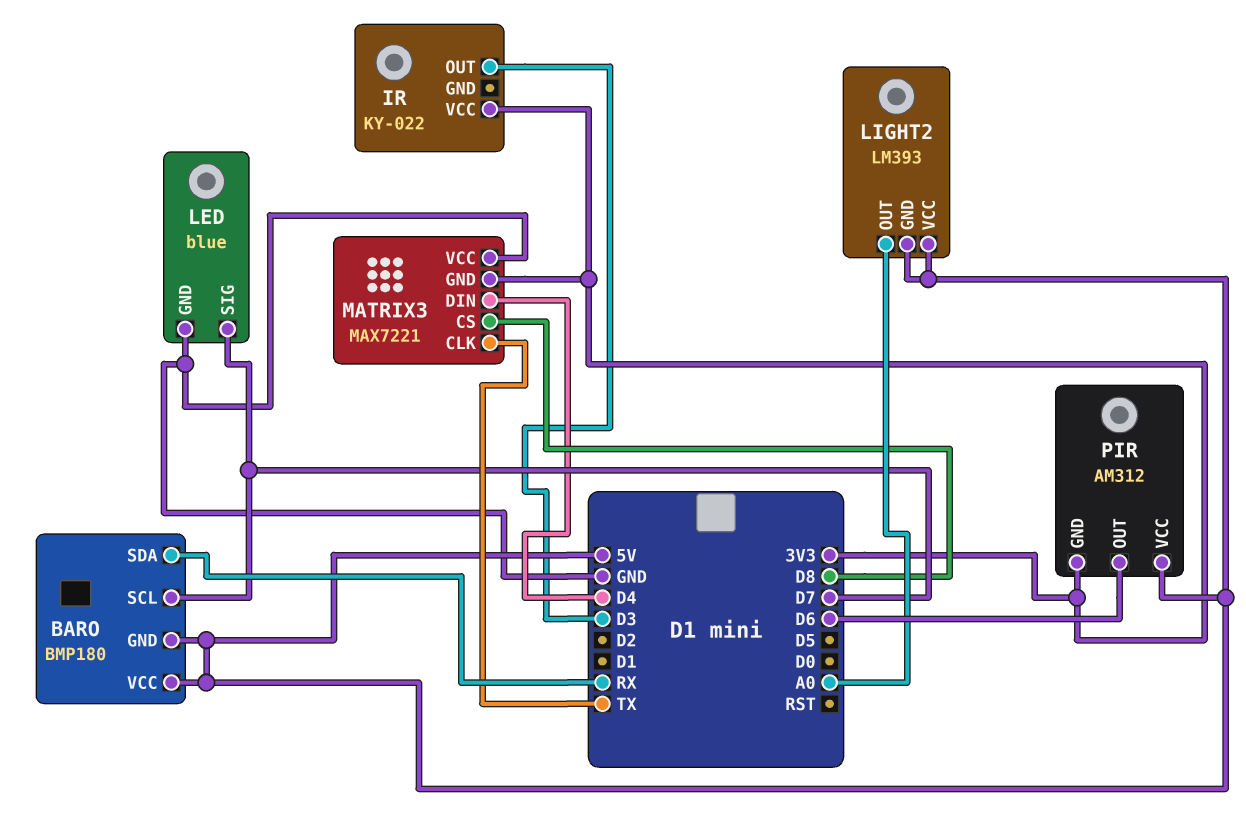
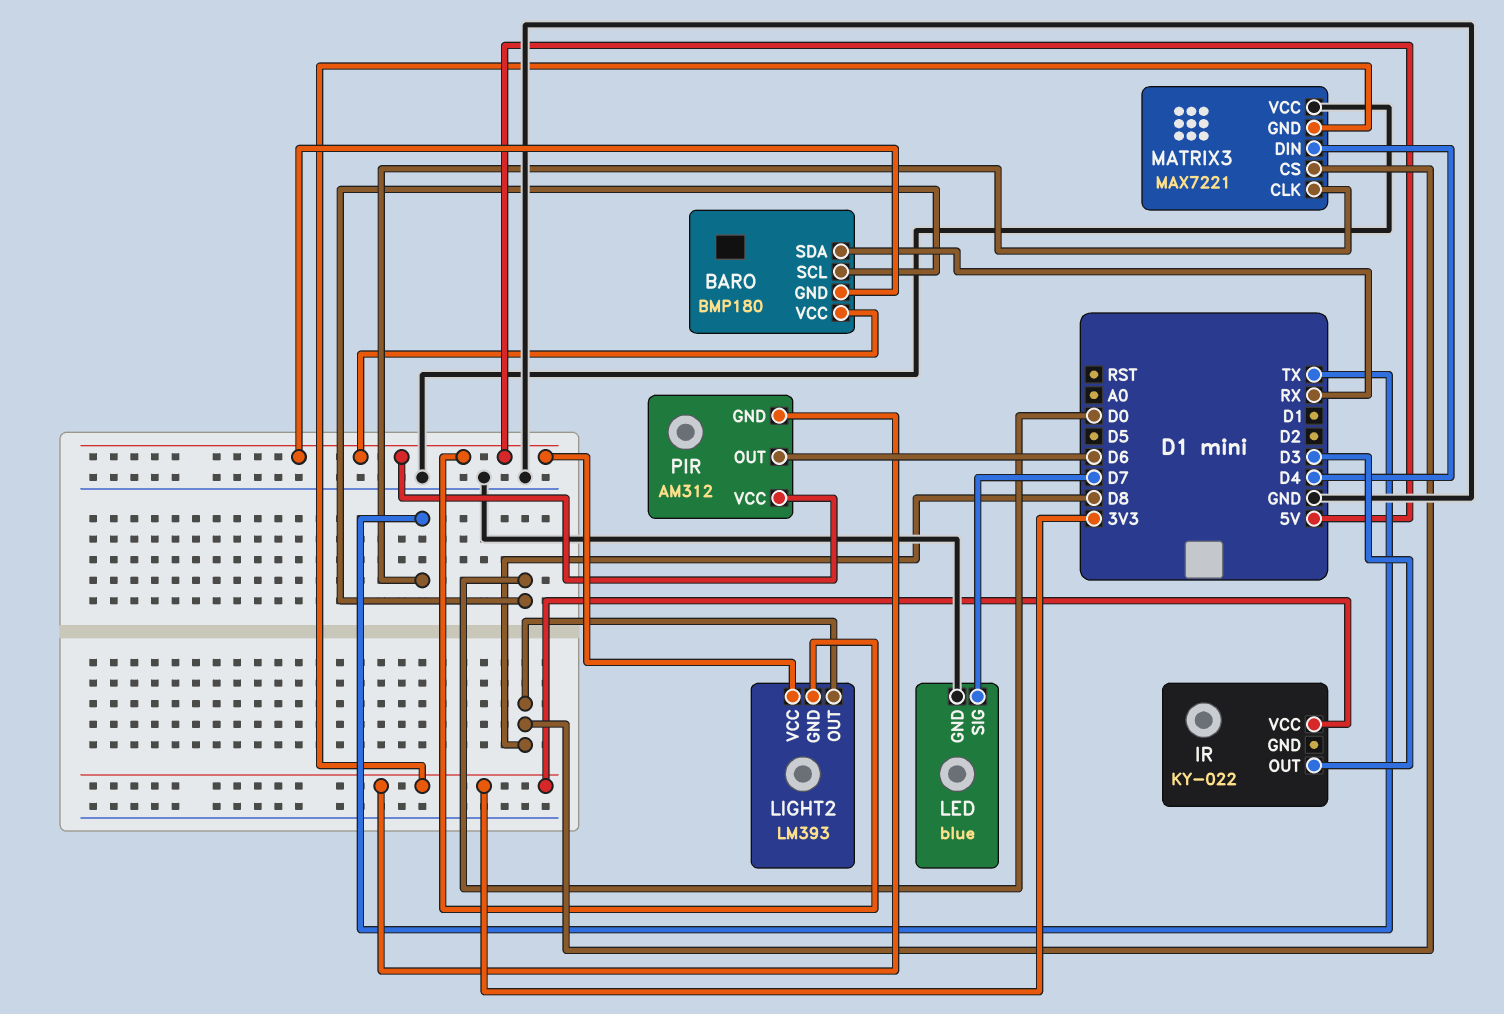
BARO pin SCL: D7 -> D0
LIGHT2 pin OUT: A0 -> D8

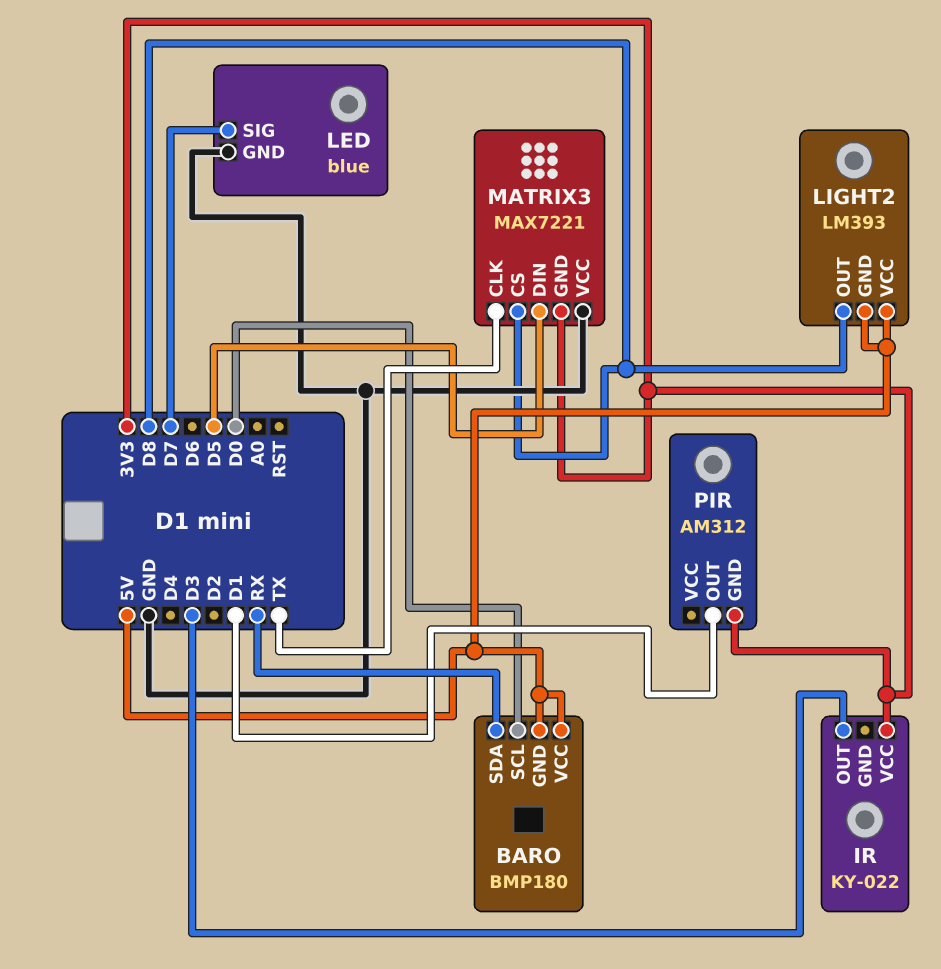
MATRIX3 pin DIN: D4 -> D5
PIR pin OUT: D6 -> D1
PIR pin VCC: 5V -> none

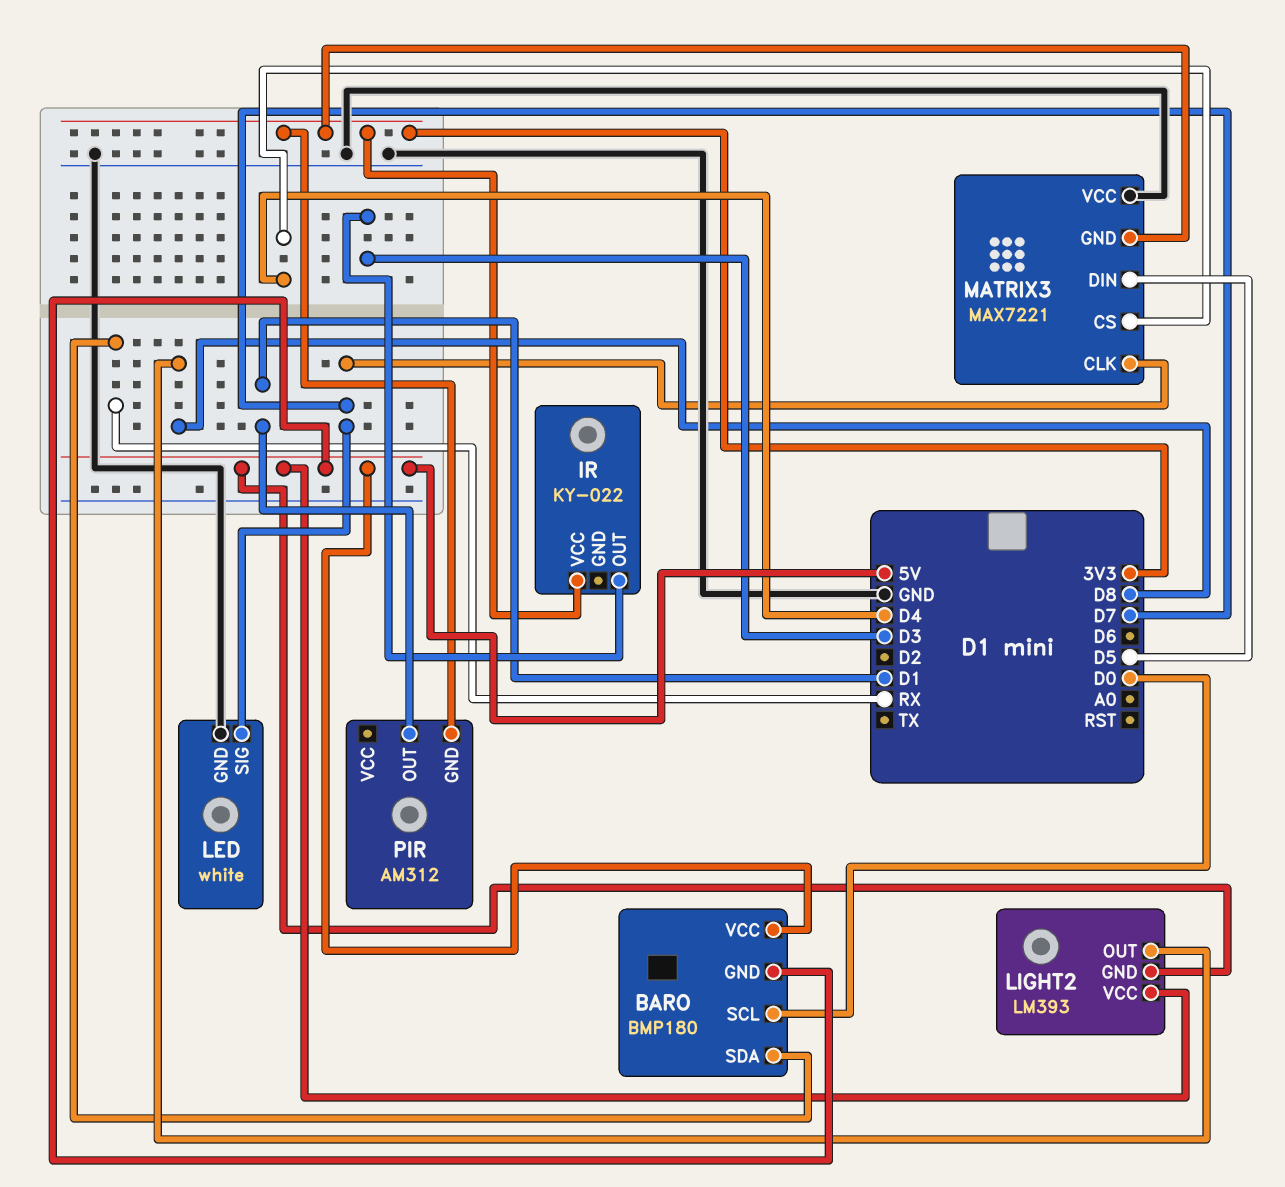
LED: blue -> white
MATRIX3 pin CLK: TX -> D7
MATRIX3 pin CS: D8 -> D4

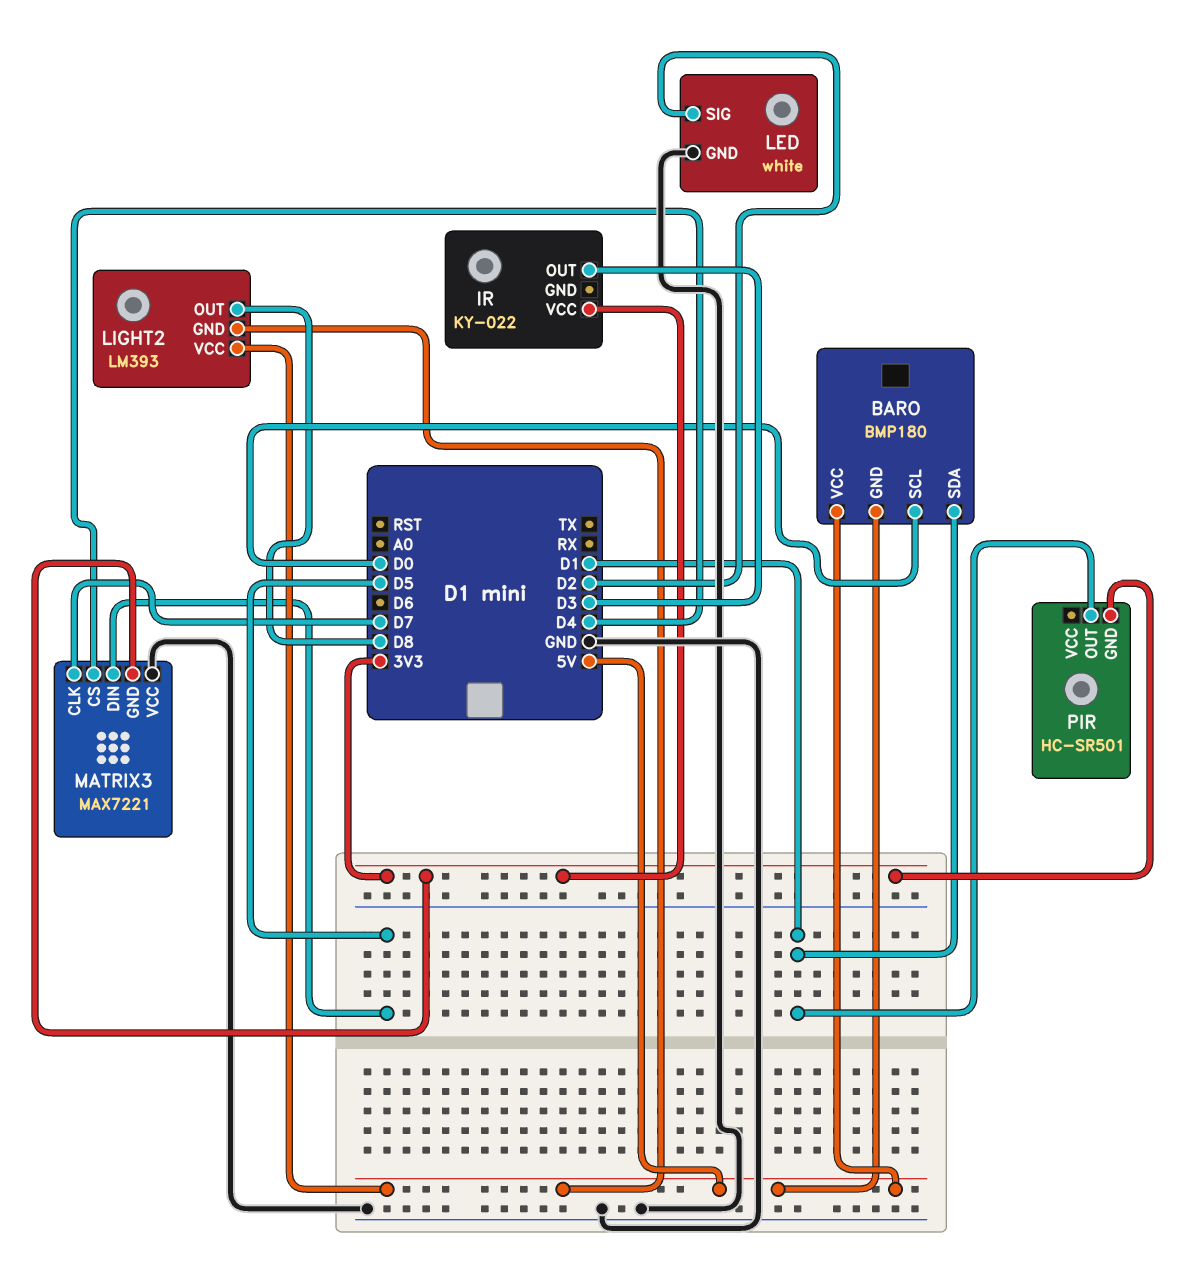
BARO pin SDA: RX -> D1
LED pin SIG: D7 -> D2
PIR: AM312 -> HC-SR501

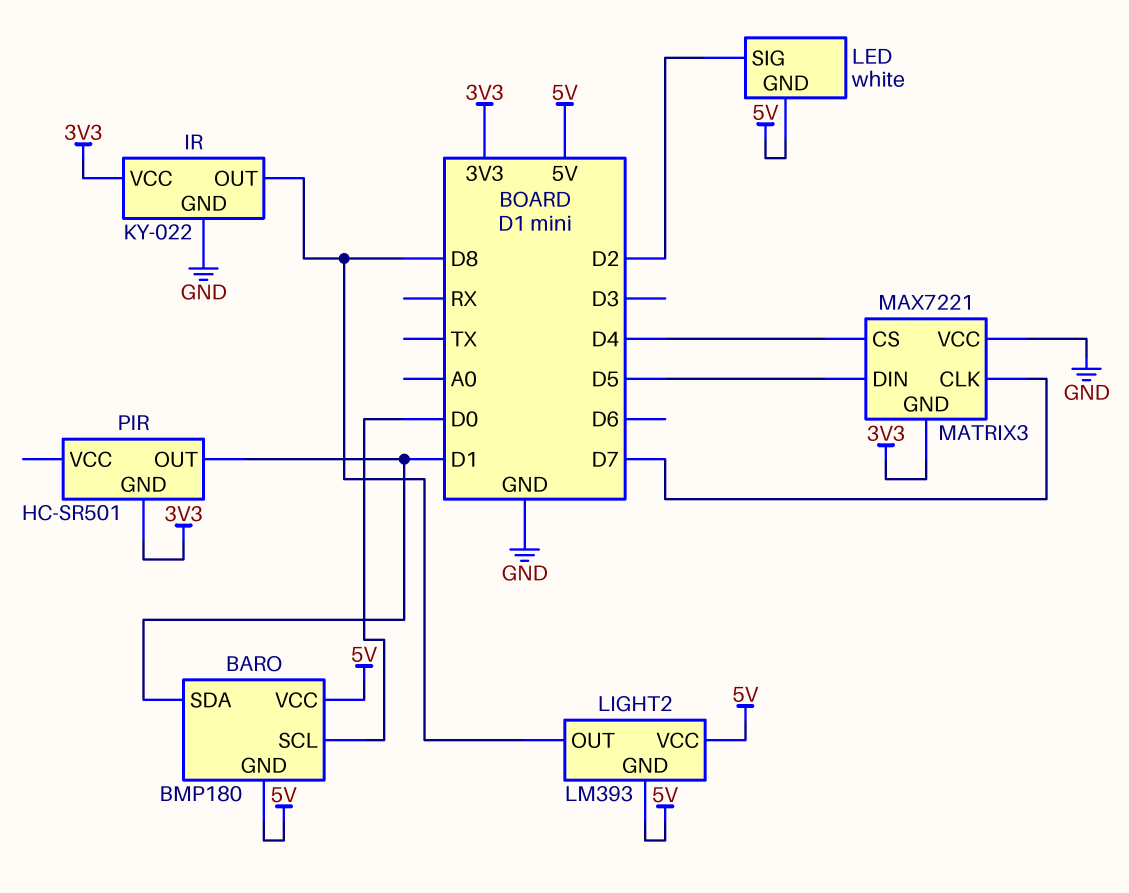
IR pin GND: none -> GND
IR pin OUT: D3 -> D8
LED pin GND: GND -> 5V

